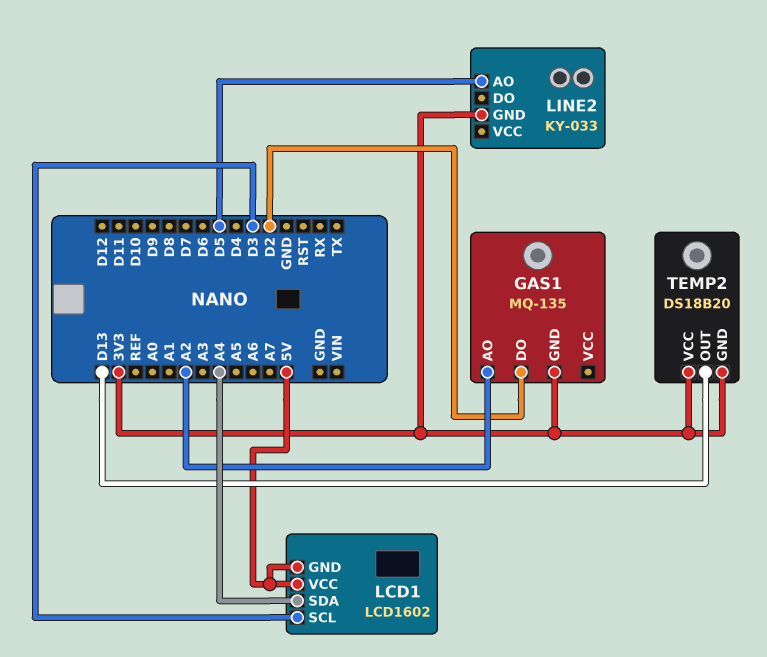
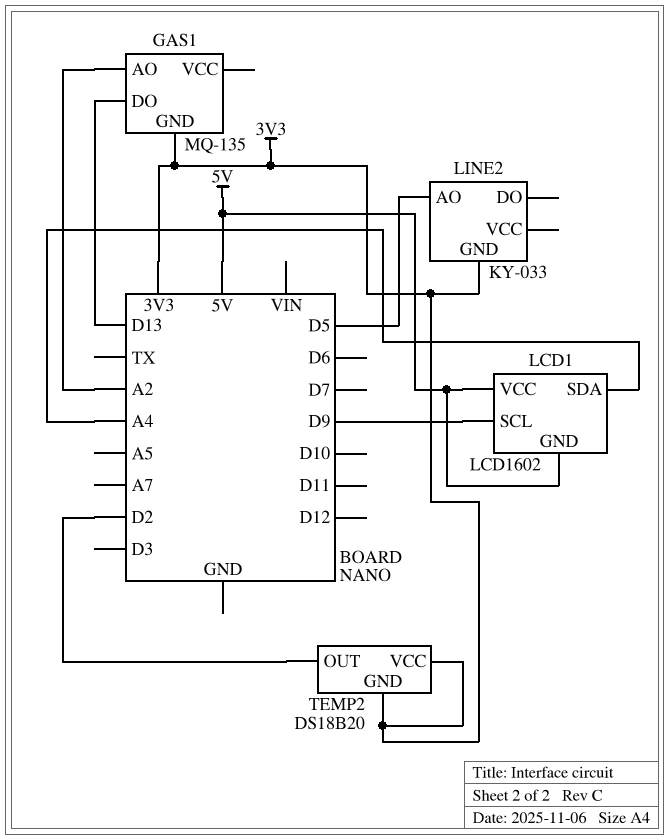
GAS1 pin DO: D2 -> D13
LCD1 pin SCL: D3 -> D9
TEMP2 pin OUT: D13 -> D2

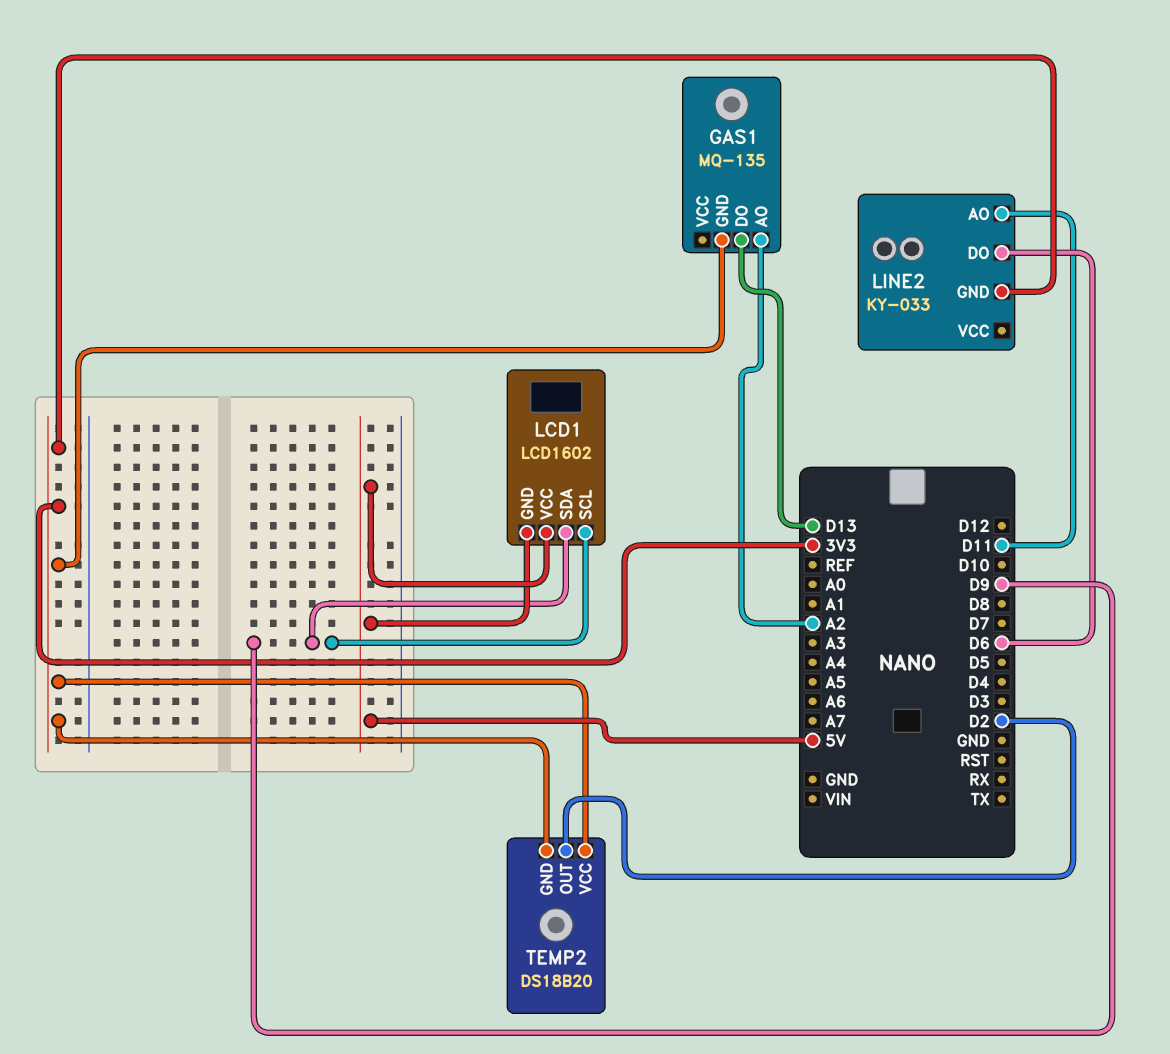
LCD1 pin SDA: A4 -> D9
LINE2 pin AO: D5 -> D11
LINE2 pin DO: none -> D6

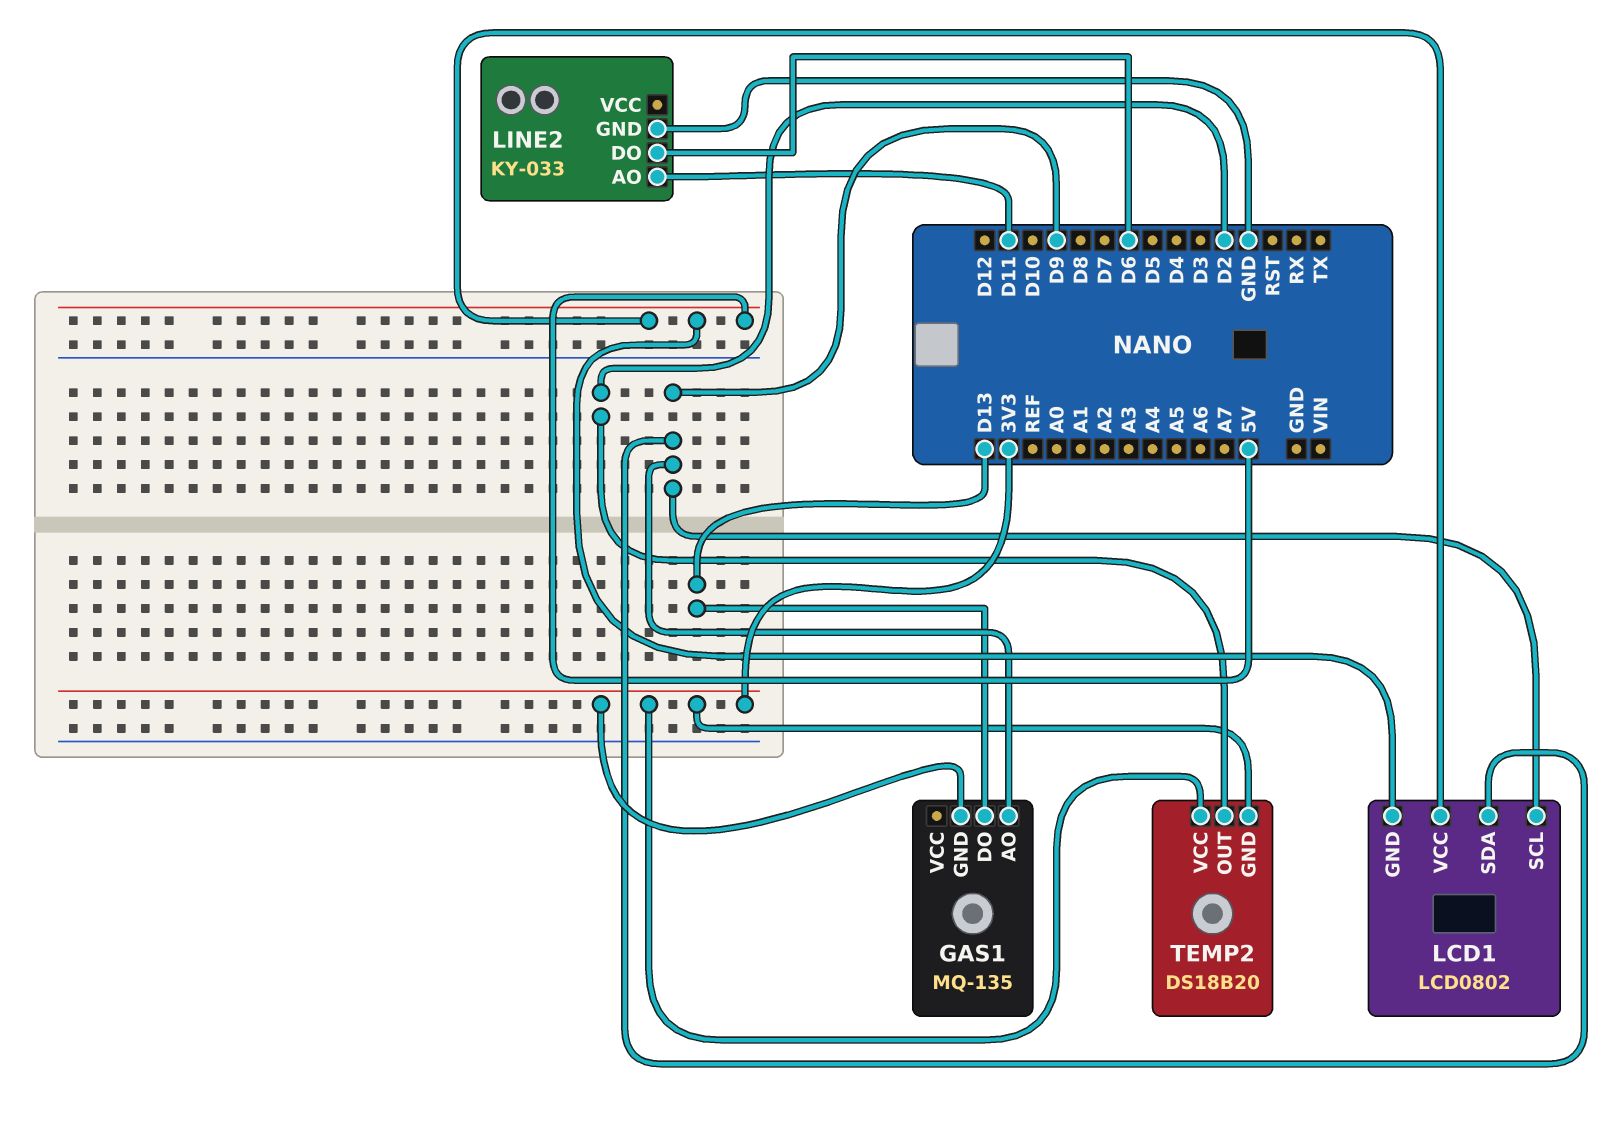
GAS1 pin AO: A2 -> D9
LCD1: LCD1602 -> LCD0802
LINE2 pin GND: 3V3 -> GND

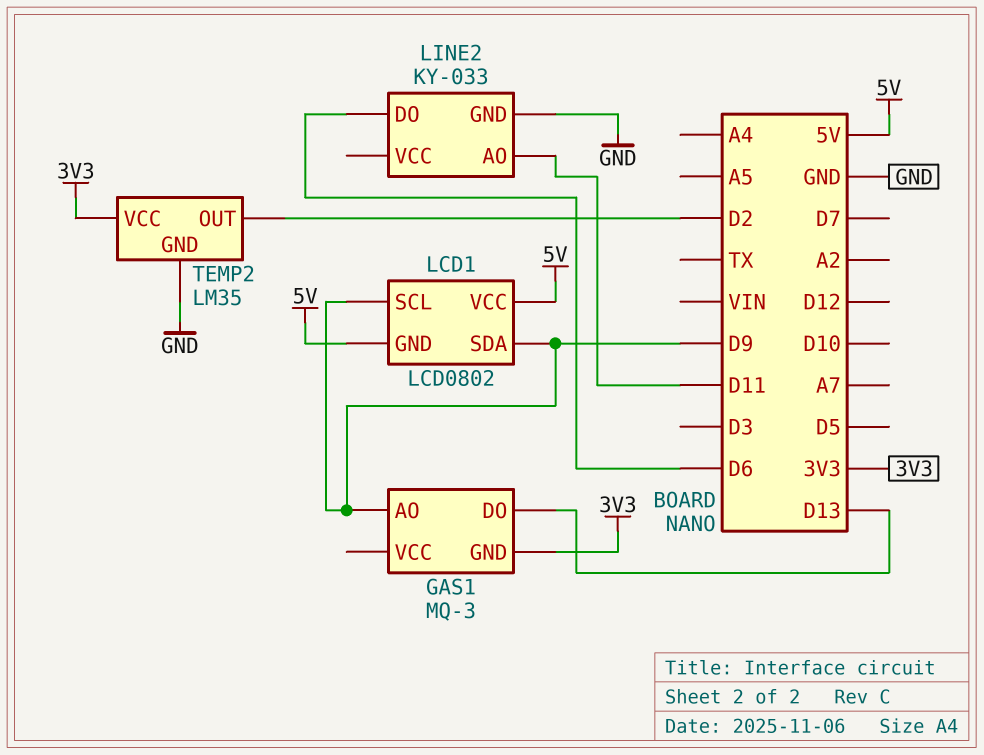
GAS1: MQ-135 -> MQ-3
TEMP2: DS18B20 -> LM35
TEMP2 pin GND: 3V3 -> GND

